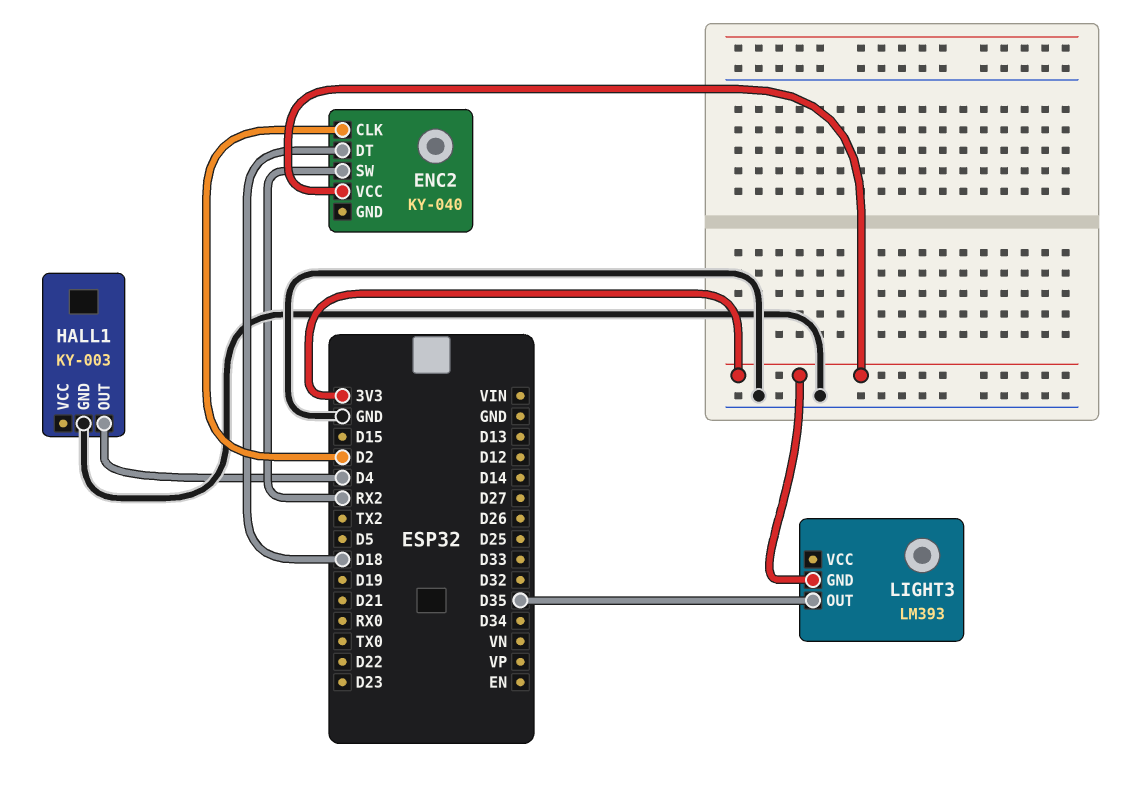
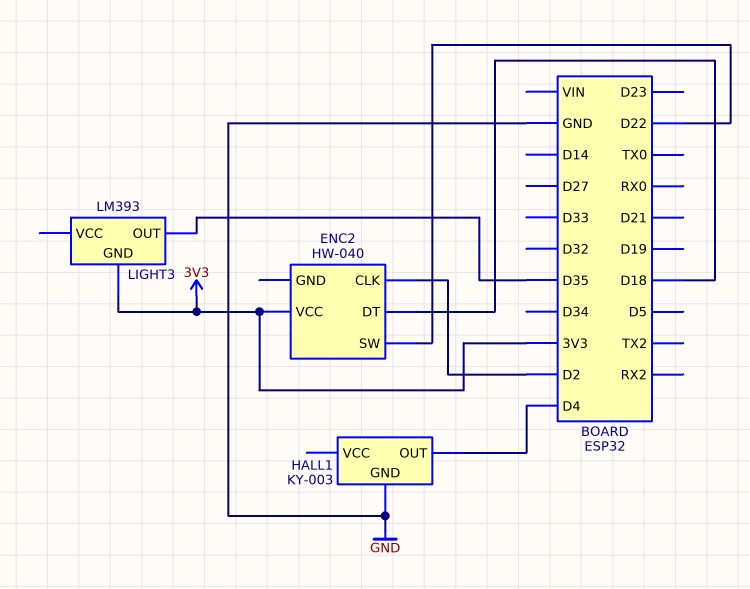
ENC2: KY-040 -> HW-040
ENC2 pin SW: RX2 -> D22

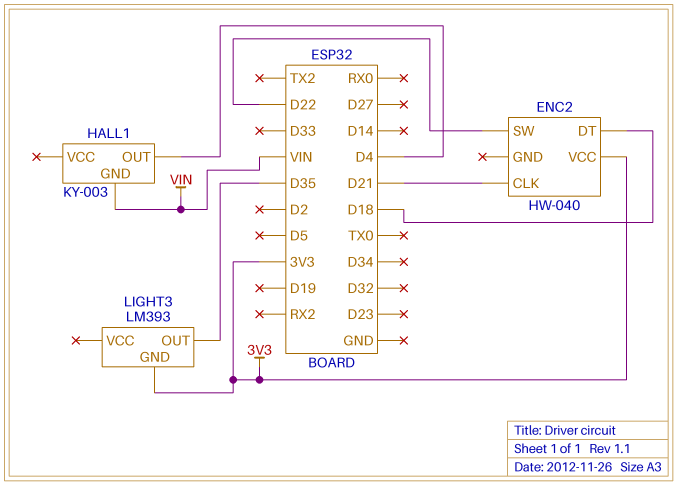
ENC2 pin CLK: D2 -> D21
HALL1 pin GND: GND -> VIN

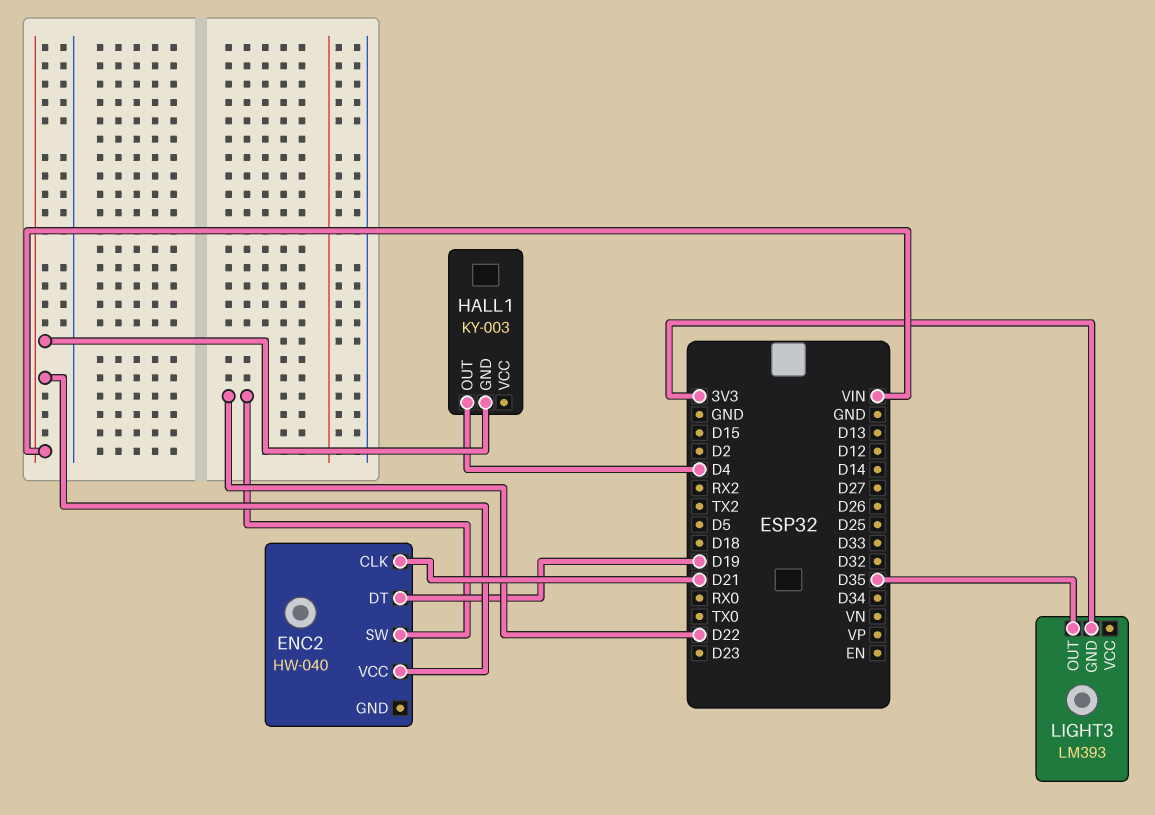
ENC2 pin DT: D18 -> D19
ENC2 pin VCC: 3V3 -> VIN

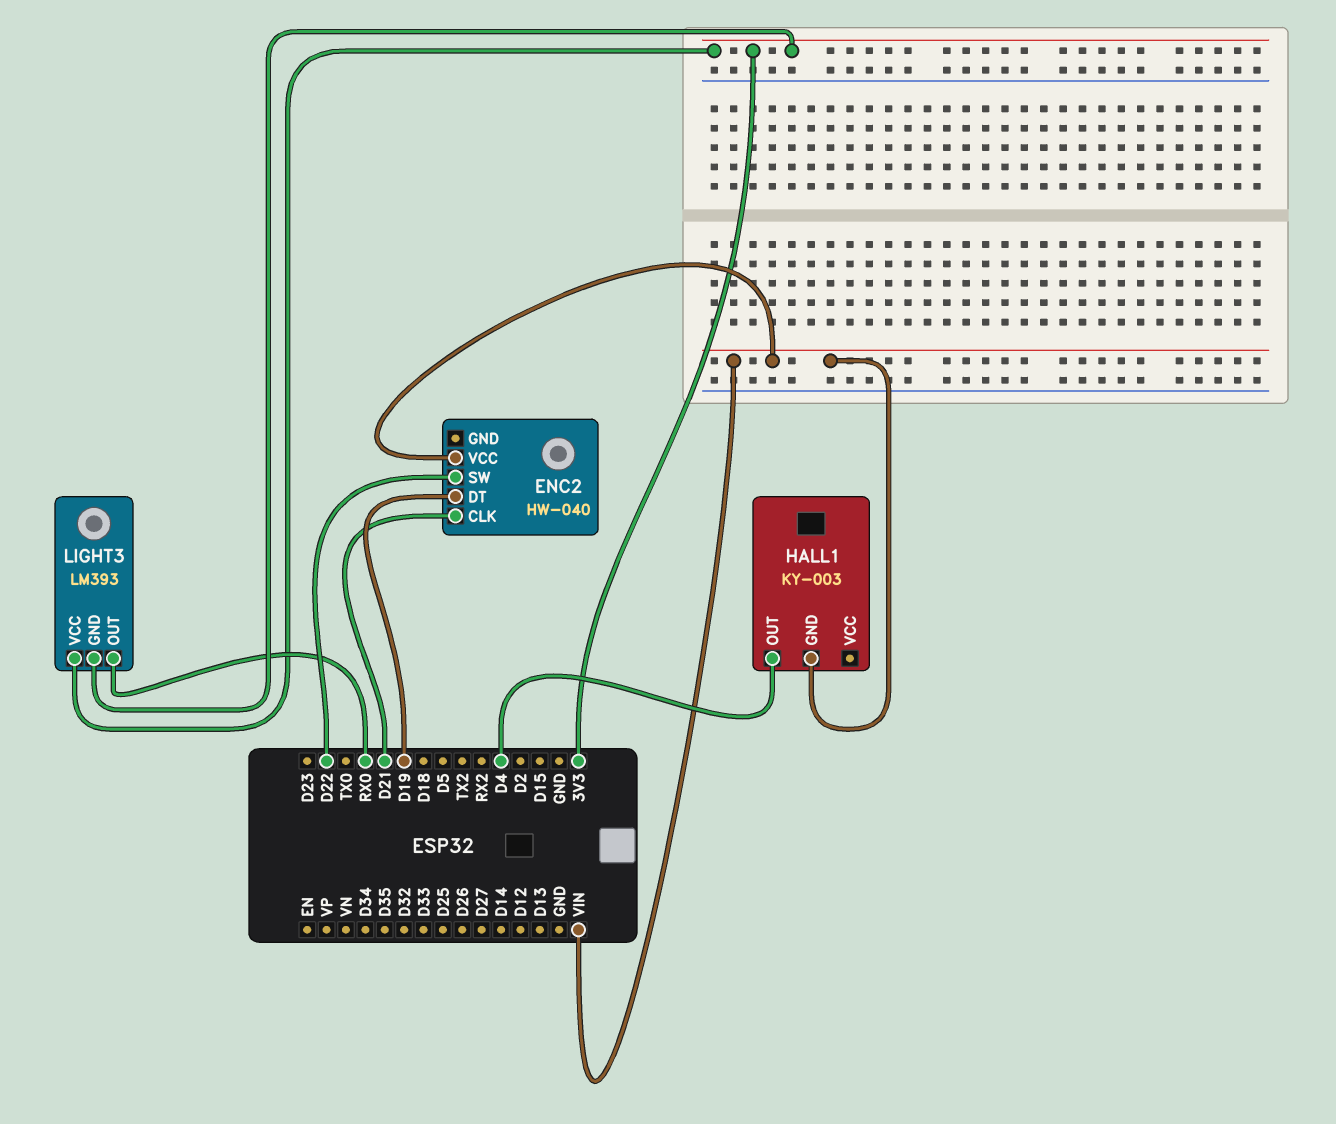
LIGHT3 pin OUT: D35 -> RX0
LIGHT3 pin VCC: none -> 3V3

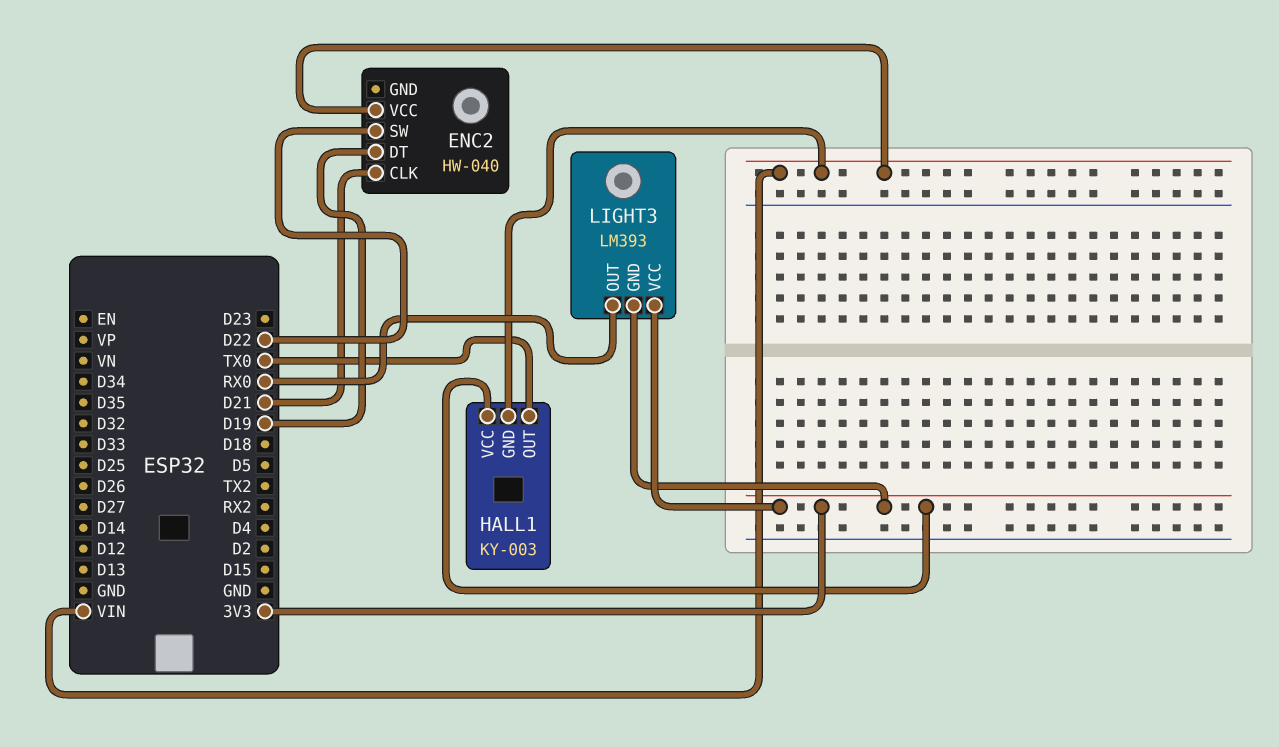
HALL1 pin OUT: D4 -> TX0
HALL1 pin VCC: none -> 3V3

